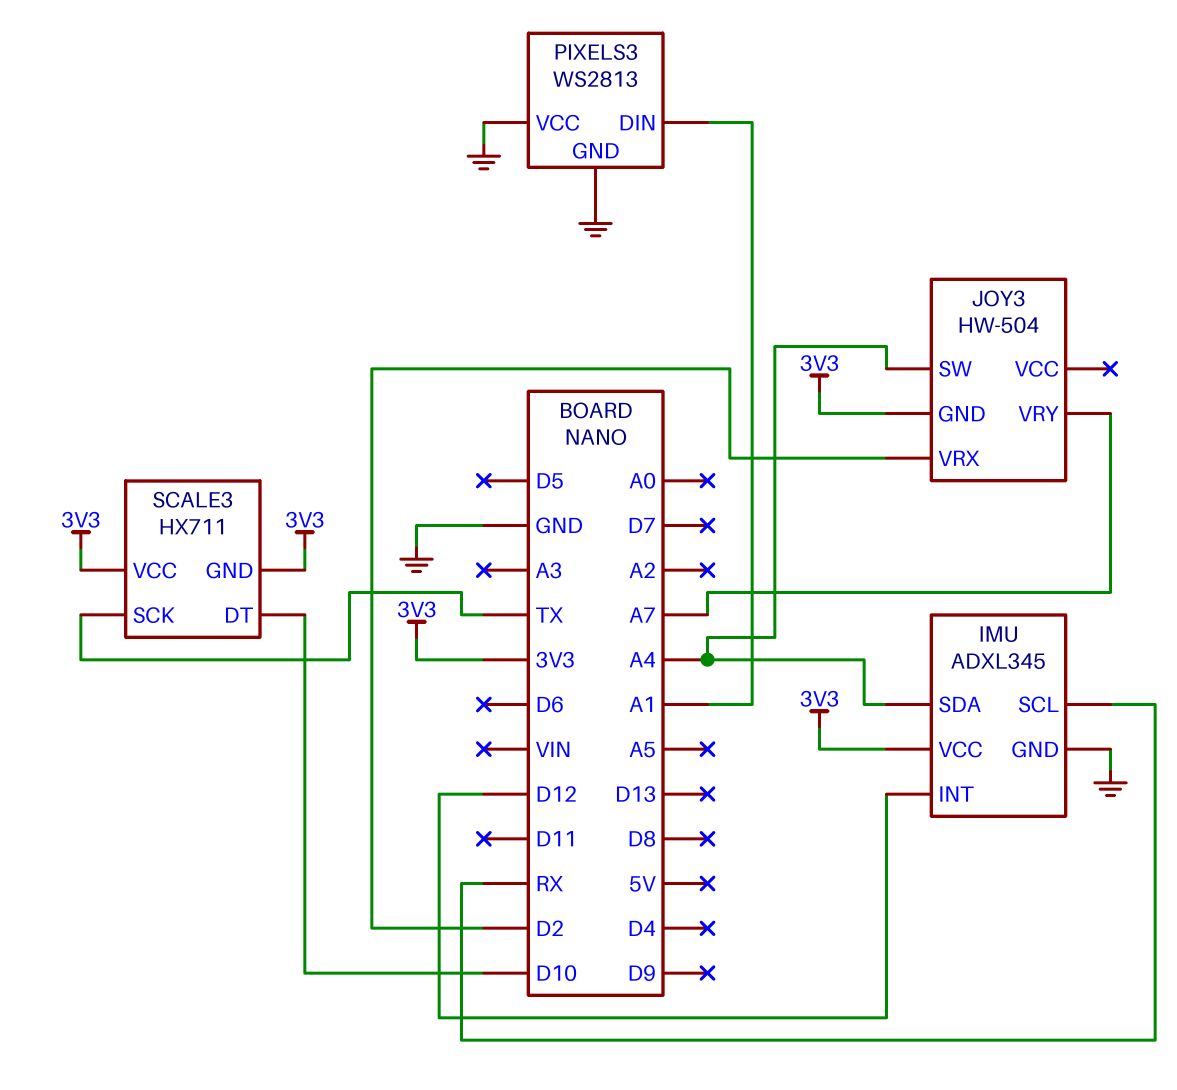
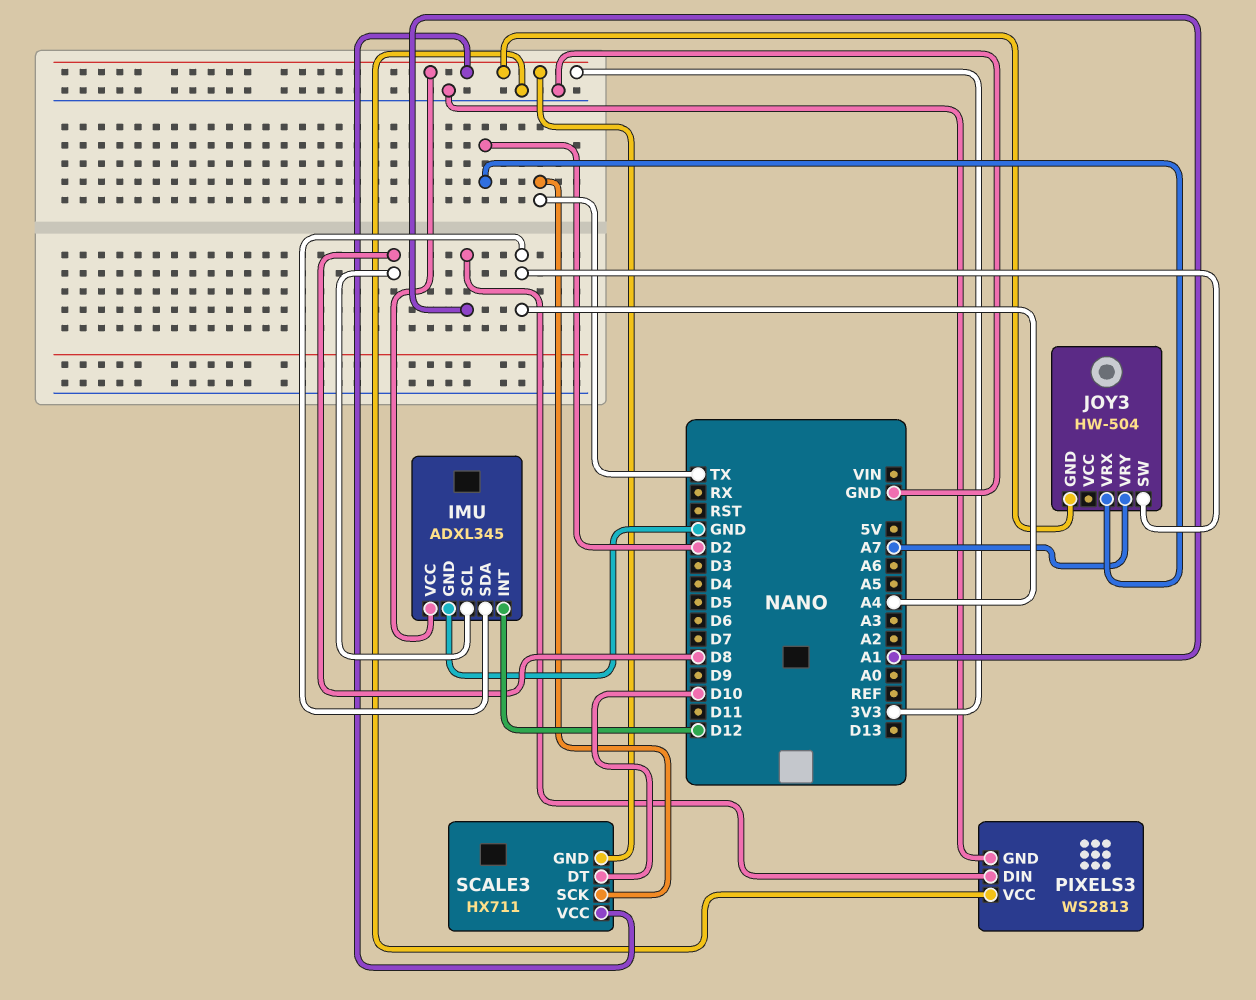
IMU pin SCL: RX -> D8

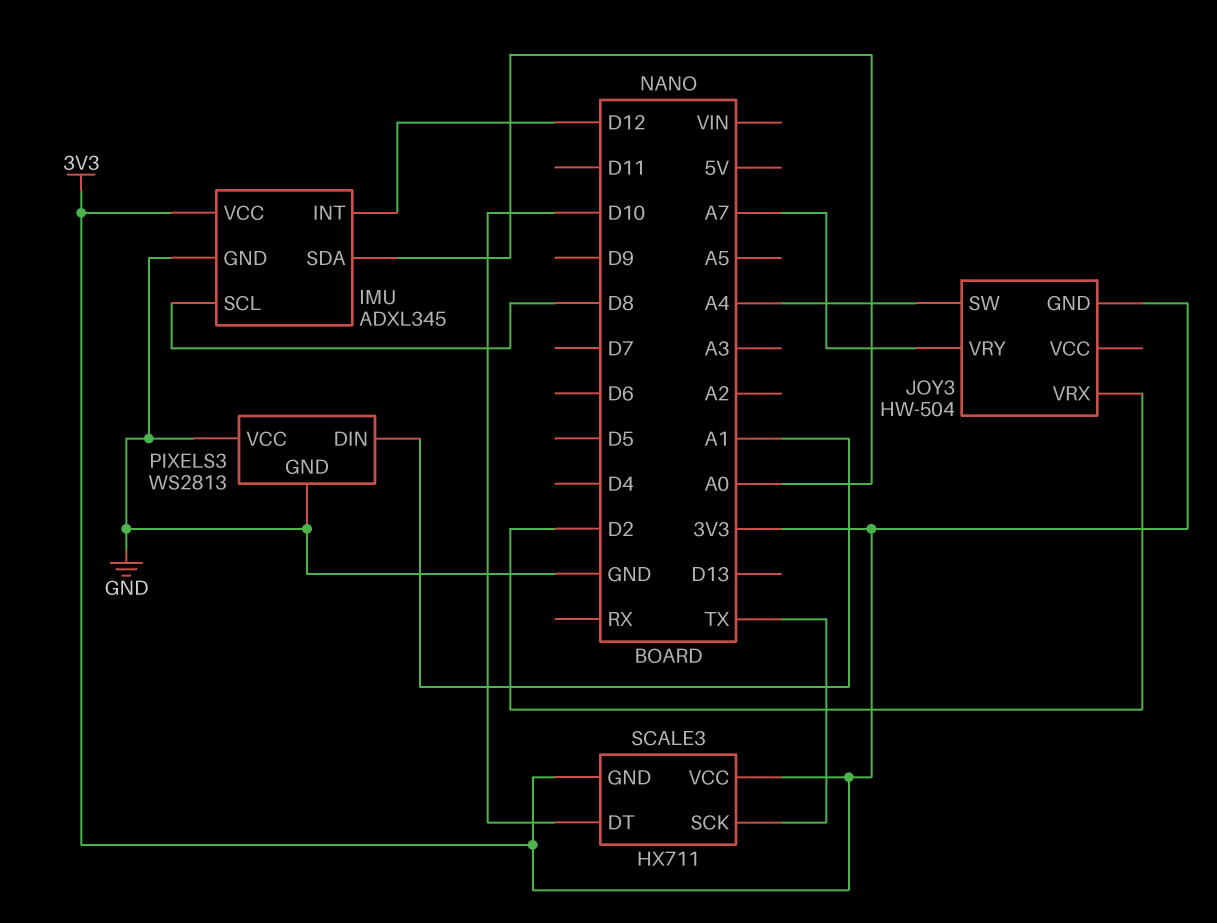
IMU pin SDA: A4 -> A0

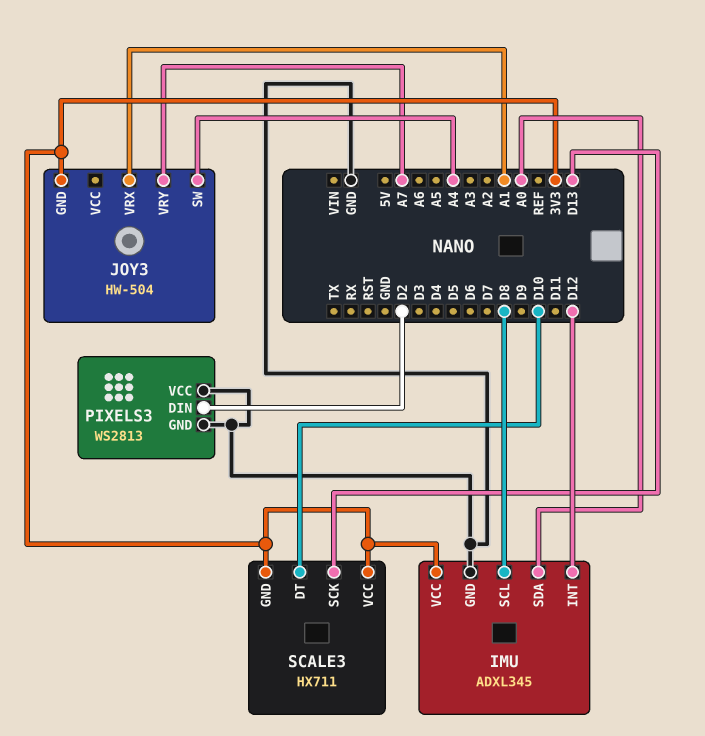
JOY3 pin VRX: D2 -> A1
PIXELS3 pin DIN: A1 -> D2
SCALE3 pin SCK: TX -> D13

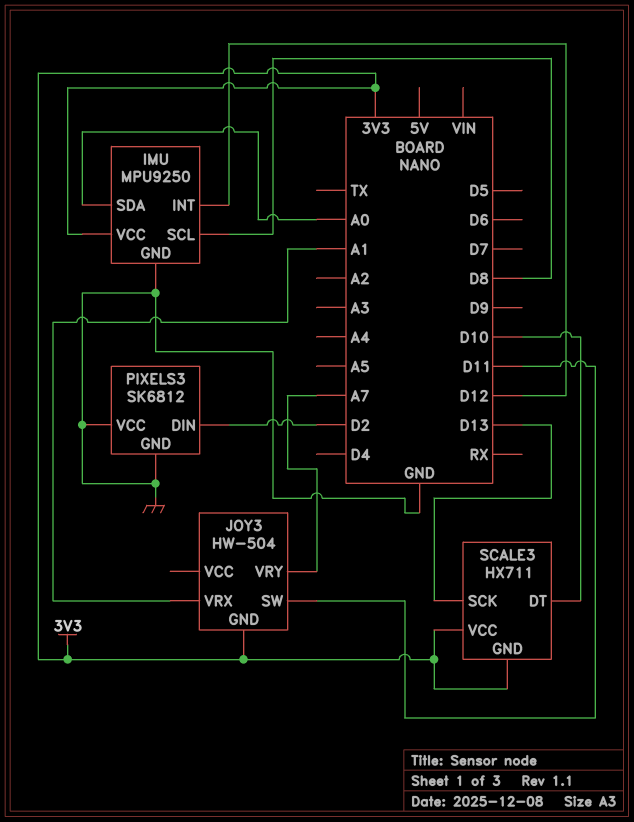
IMU: ADXL345 -> MPU9250
JOY3 pin SW: A4 -> D11
PIXELS3: WS2813 -> SK6812

